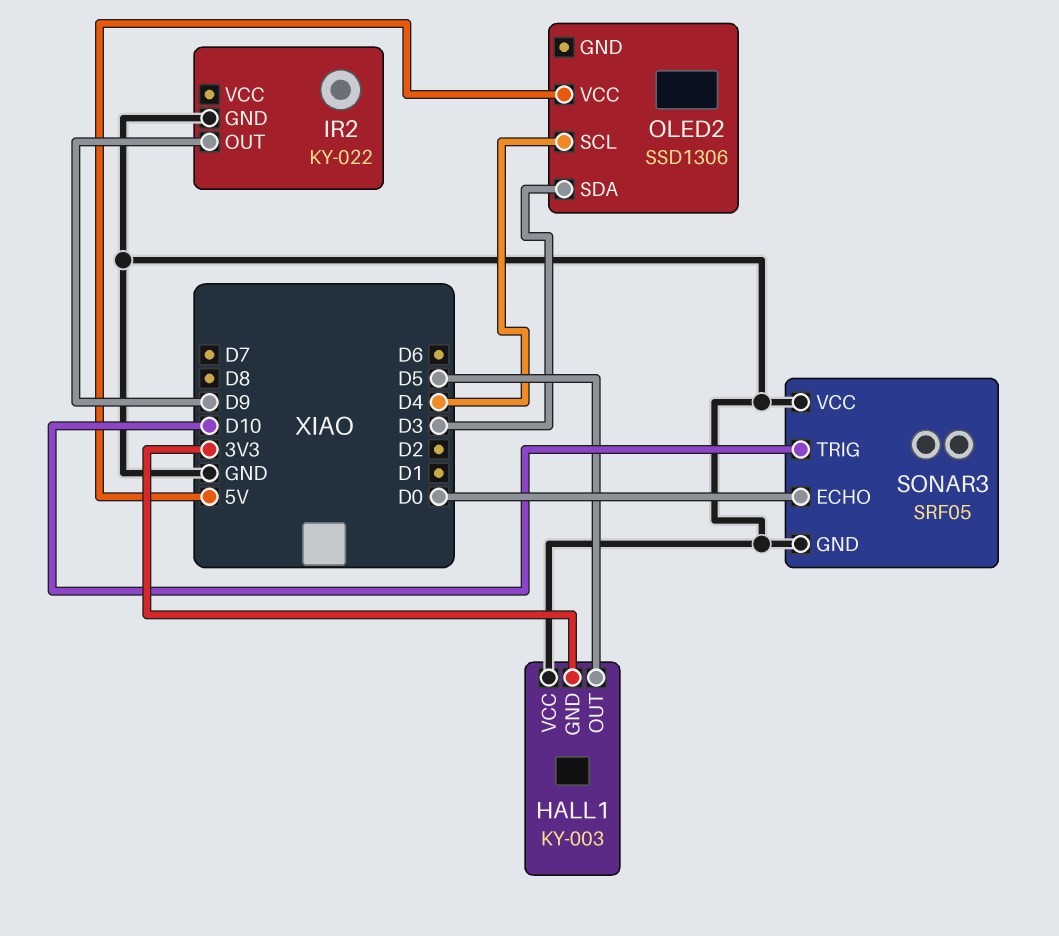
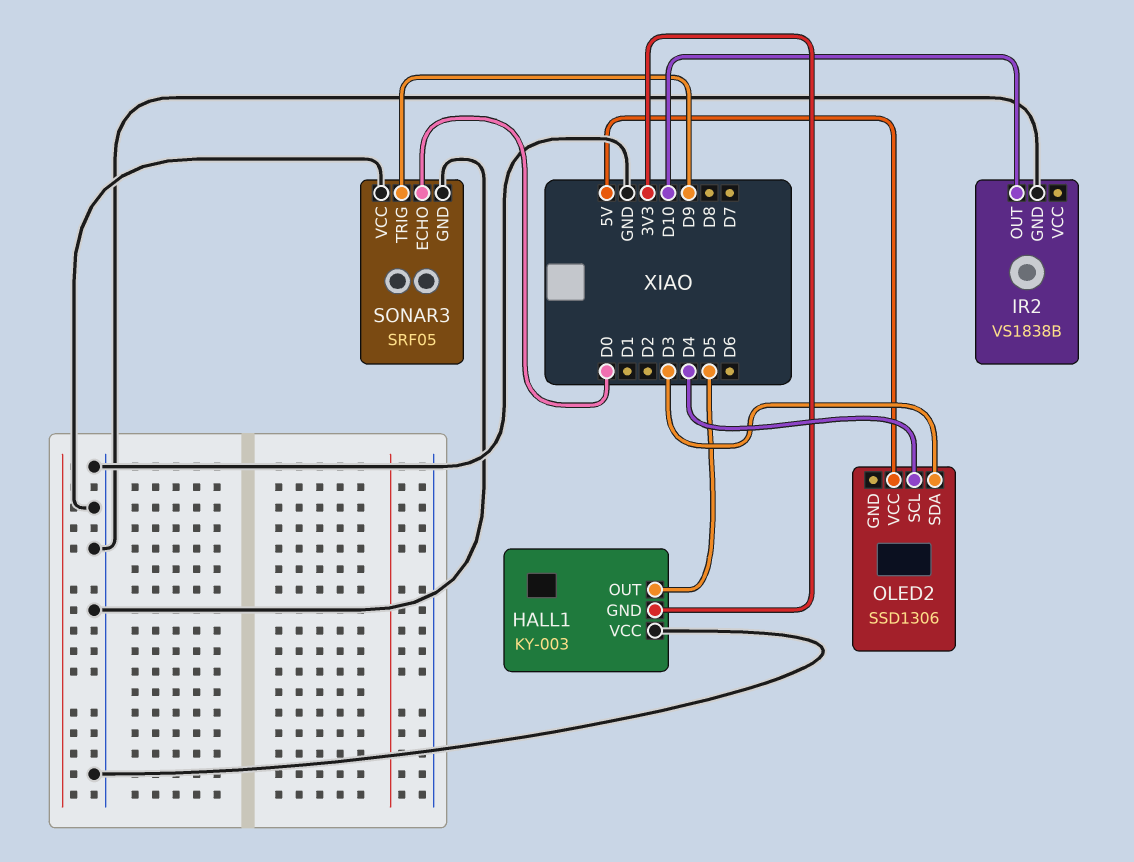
IR2: KY-022 -> VS1838B
IR2 pin OUT: D9 -> D10
SONAR3 pin TRIG: D10 -> D9

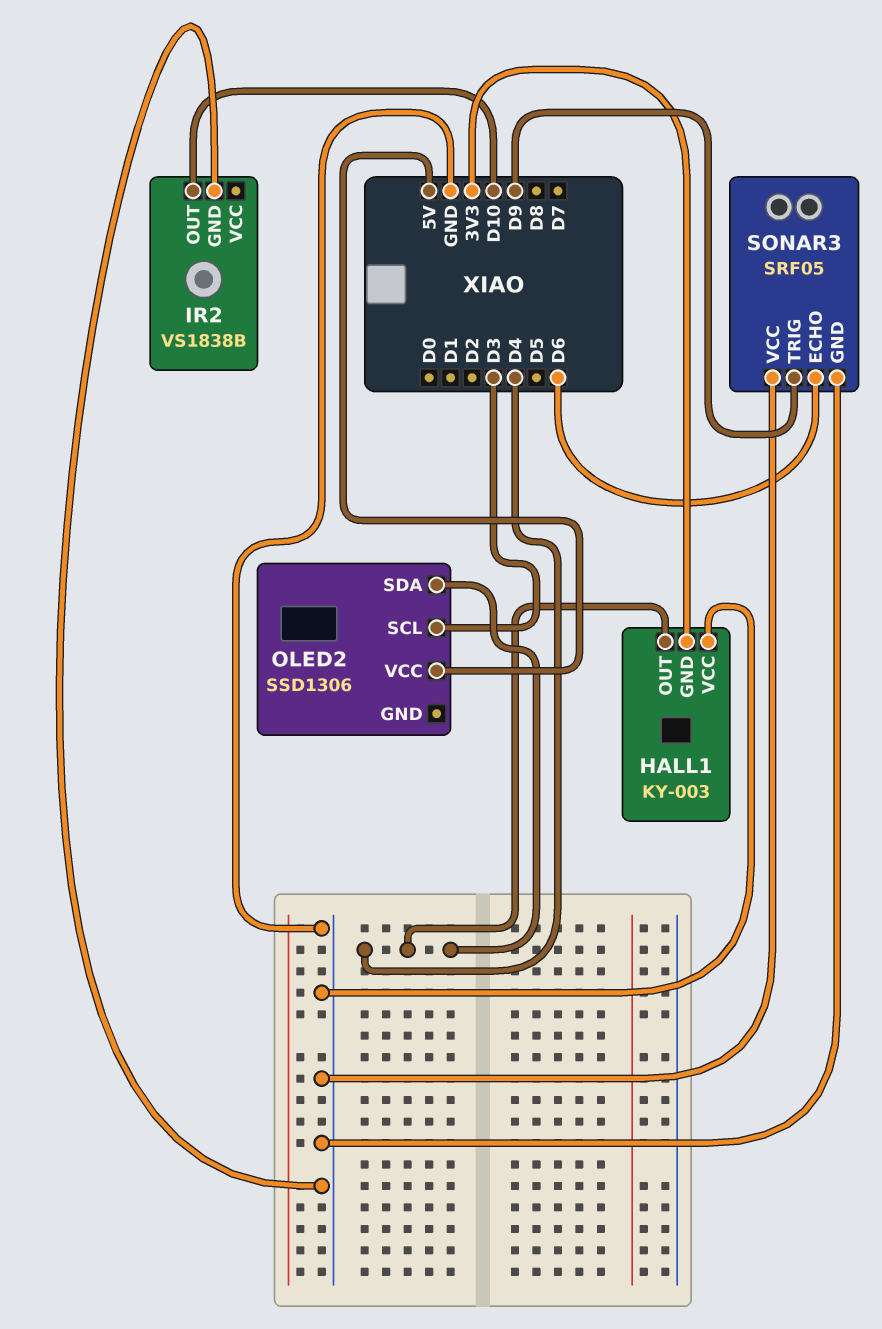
HALL1 pin OUT: D5 -> D4
OLED2 pin SCL: D4 -> D3
OLED2 pin SDA: D3 -> D4
SONAR3 pin ECHO: D0 -> D6

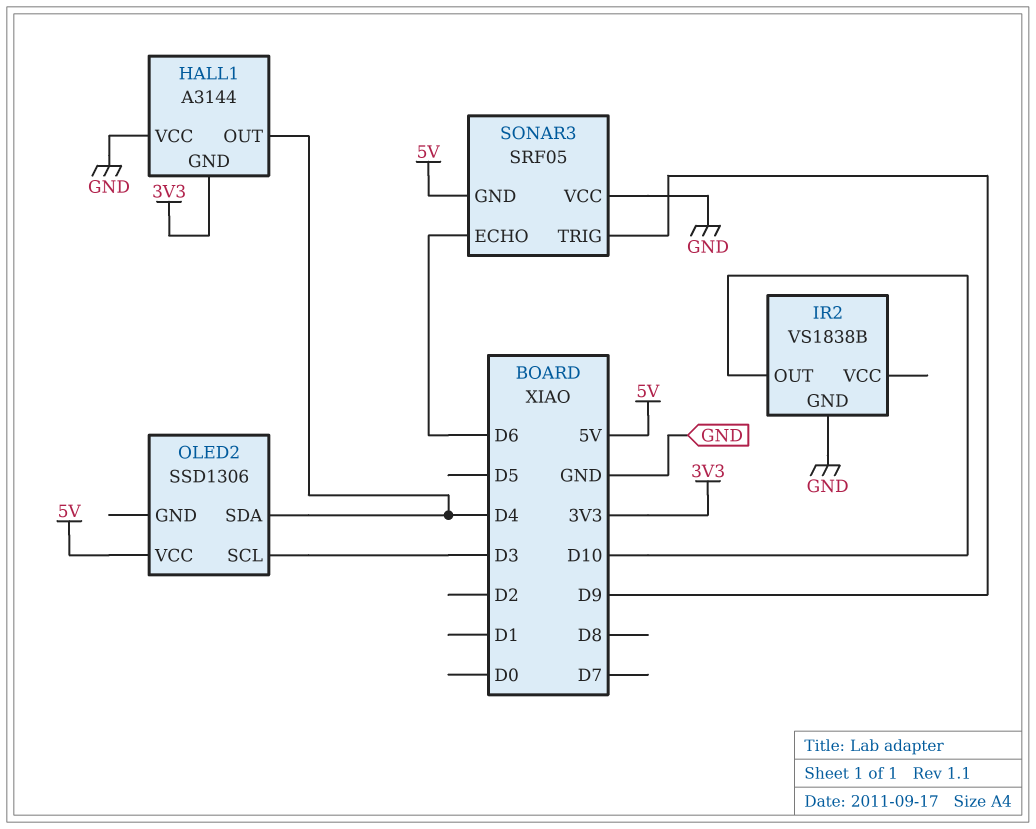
HALL1: KY-003 -> A3144
SONAR3 pin GND: GND -> 5V

